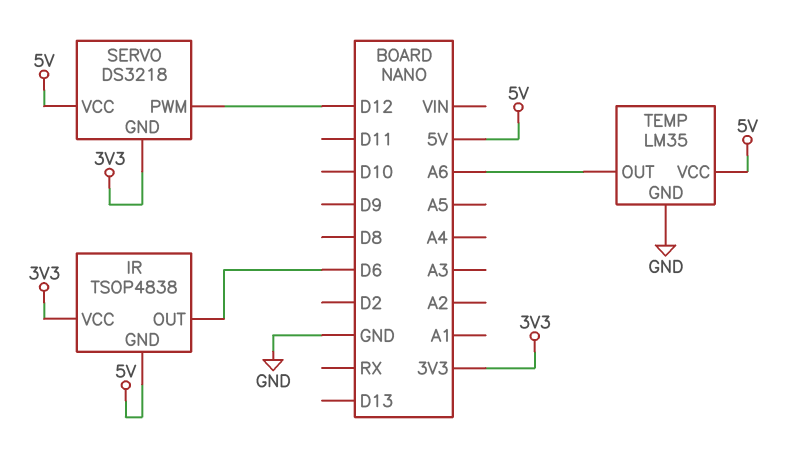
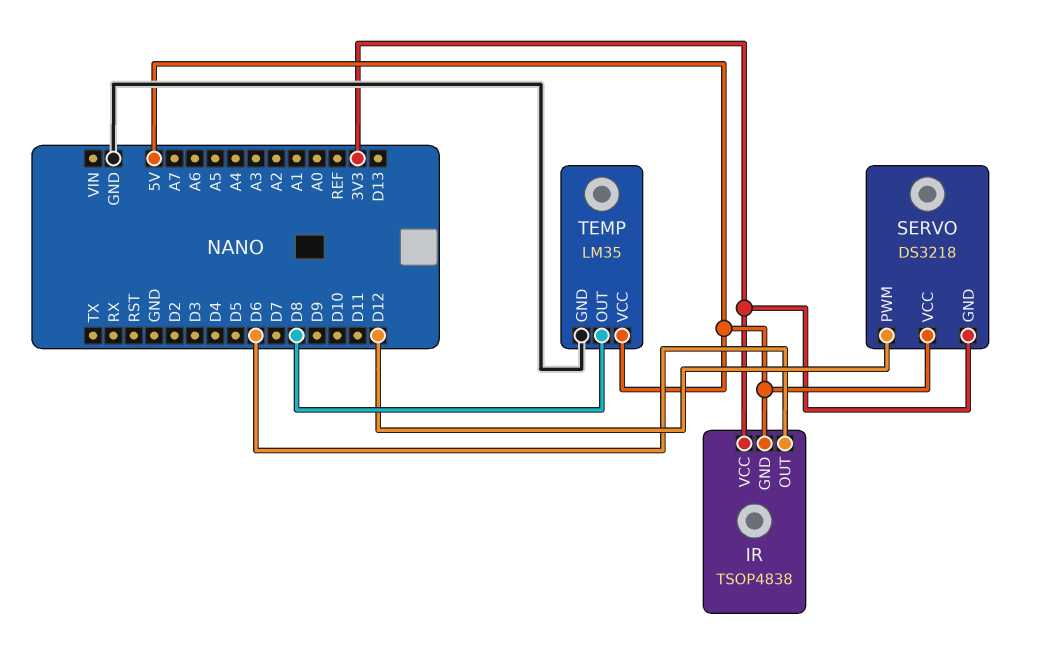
TEMP pin OUT: A6 -> D8

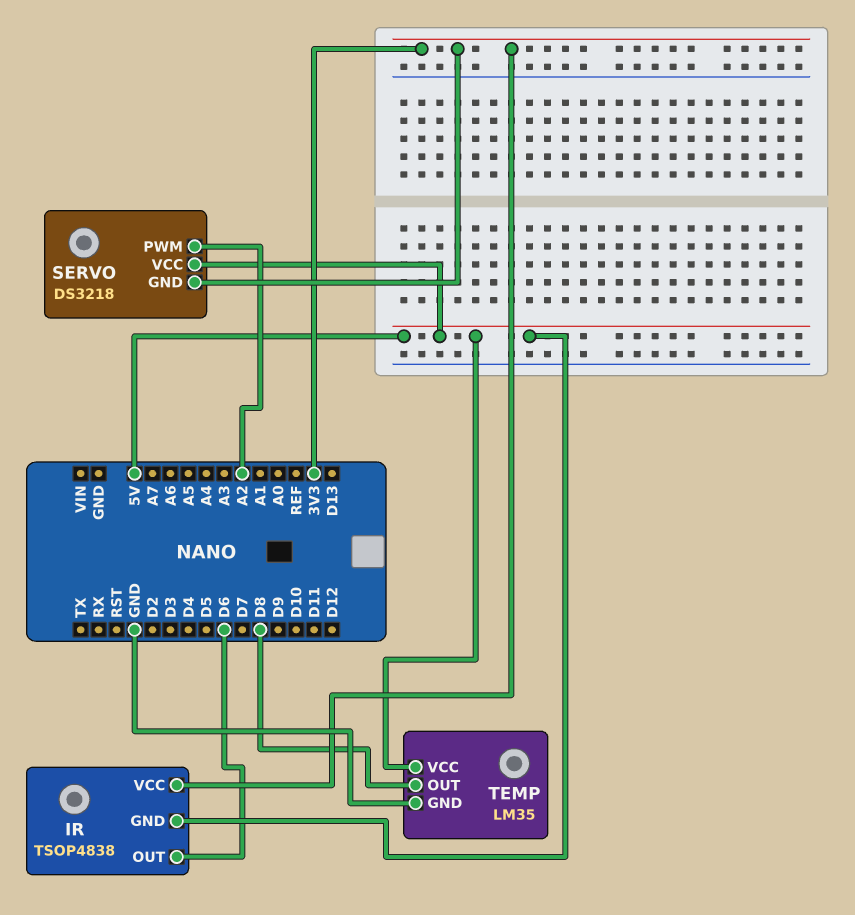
SERVO pin PWM: D12 -> A2

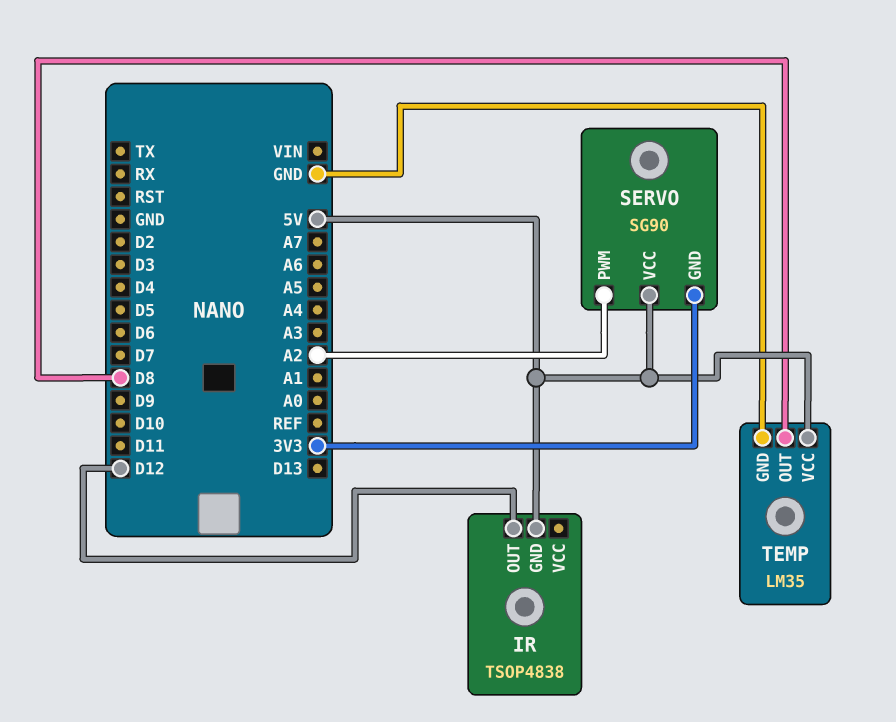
IR pin OUT: D6 -> D12
IR pin VCC: 3V3 -> none
SERVO: DS3218 -> SG90

